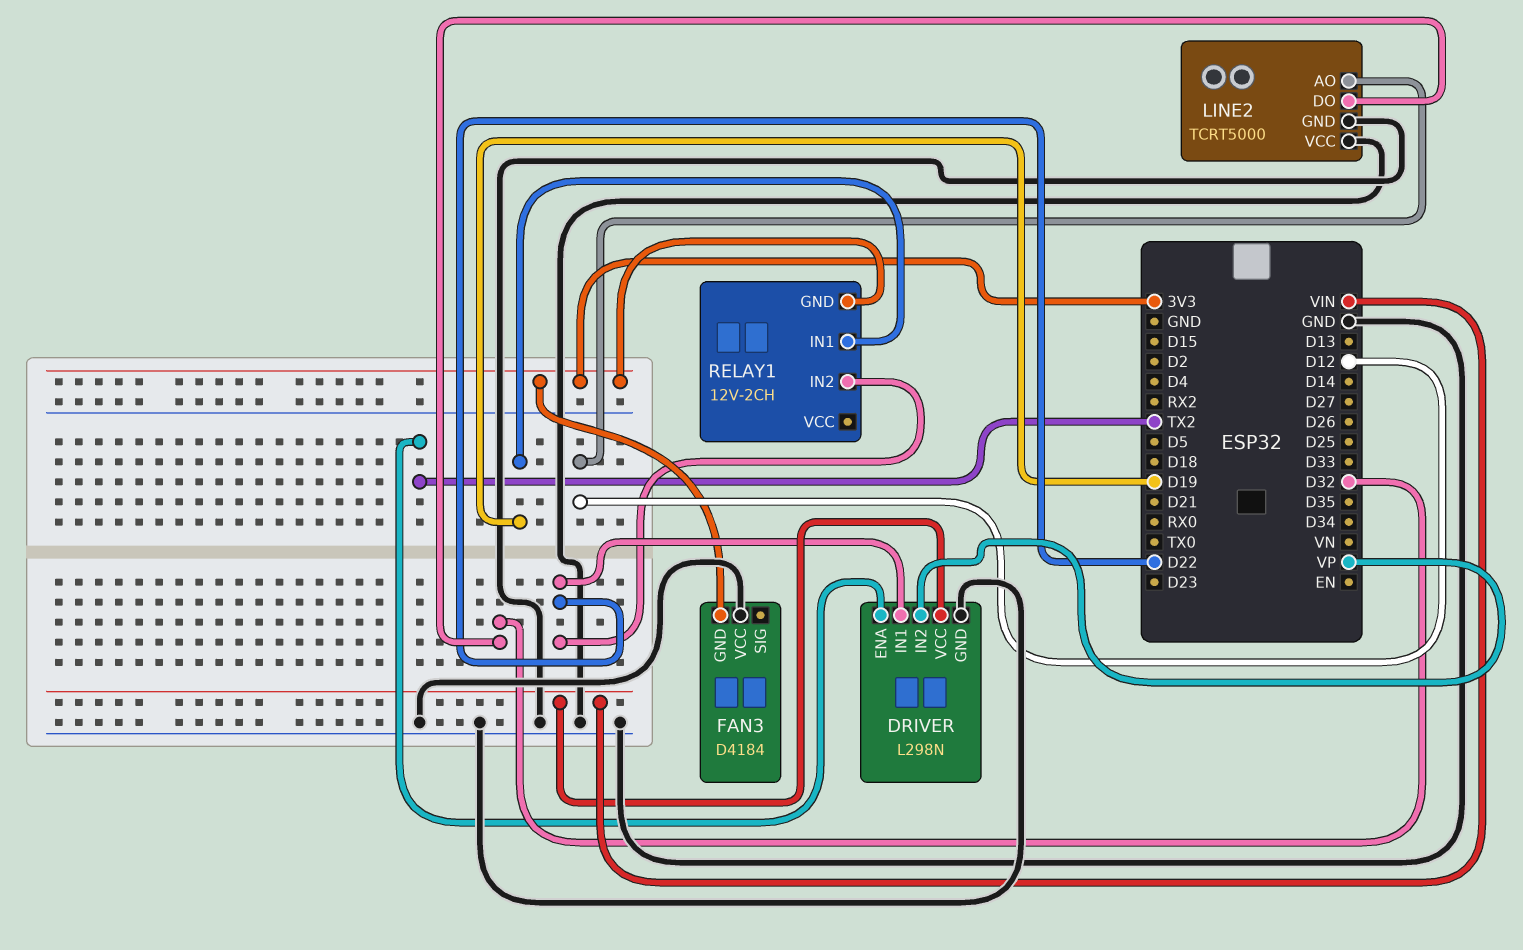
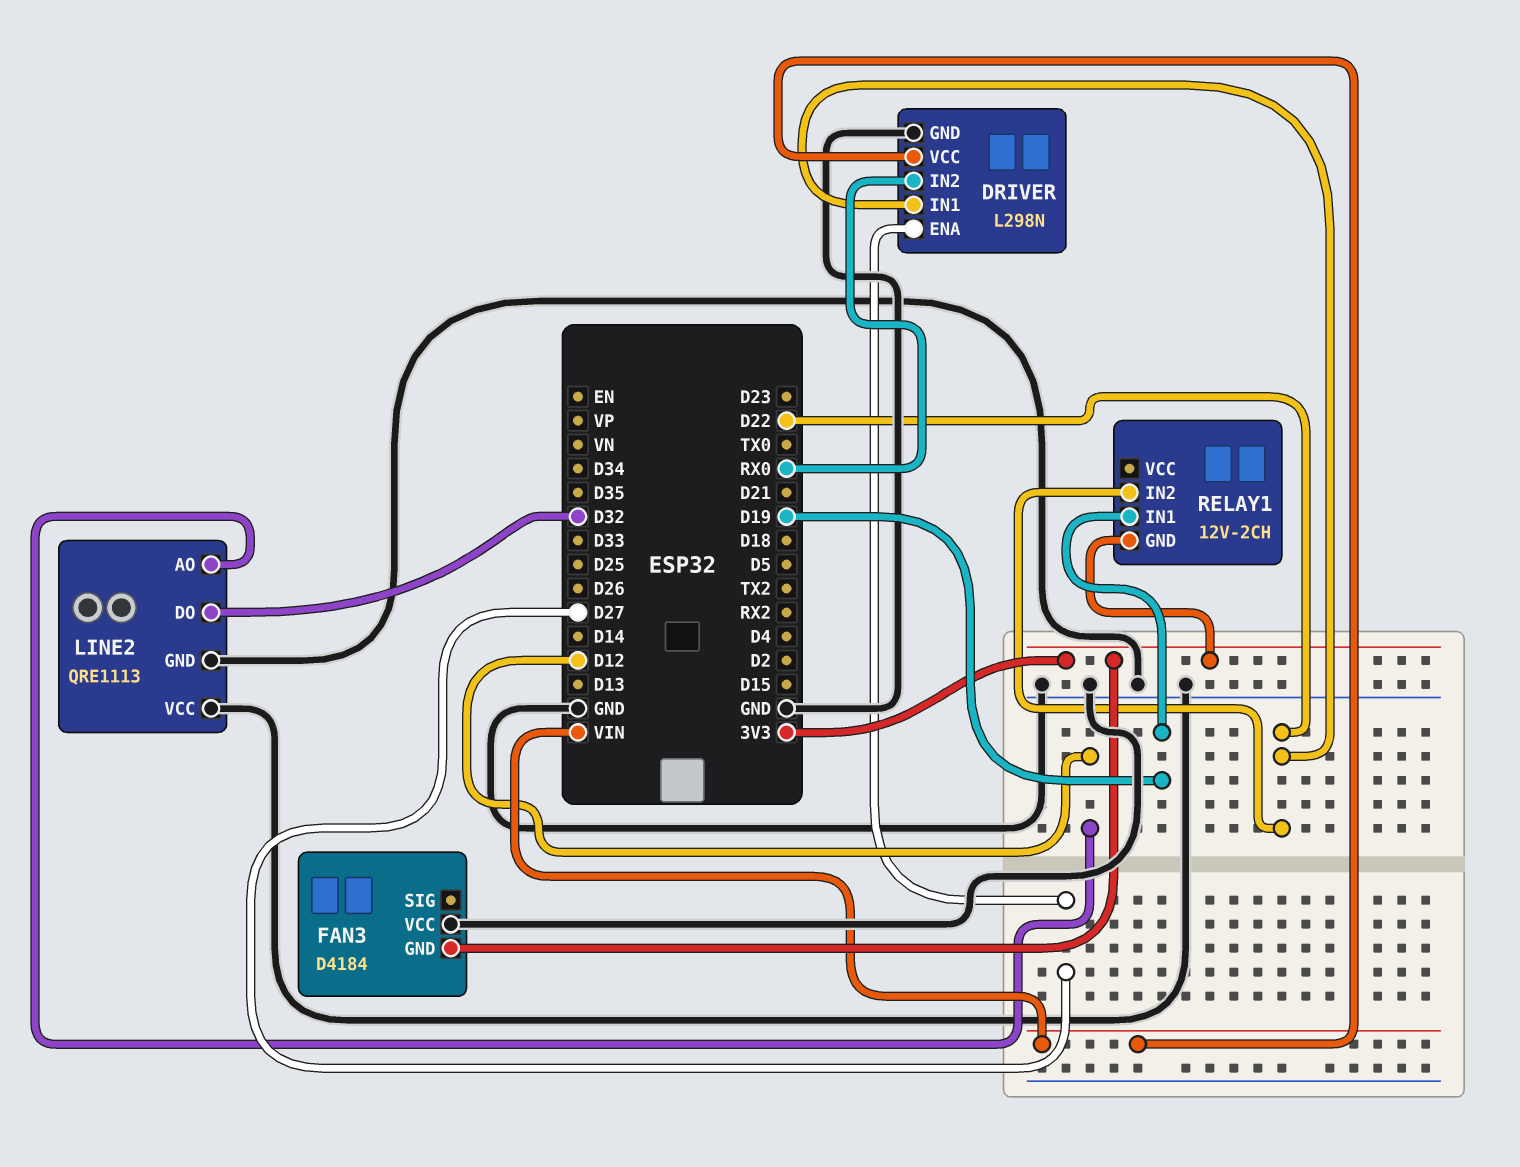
DRIVER pin ENA: TX2 -> D27
DRIVER pin IN2: VP -> RX0
LINE2: TCRT5000 -> QRE1113

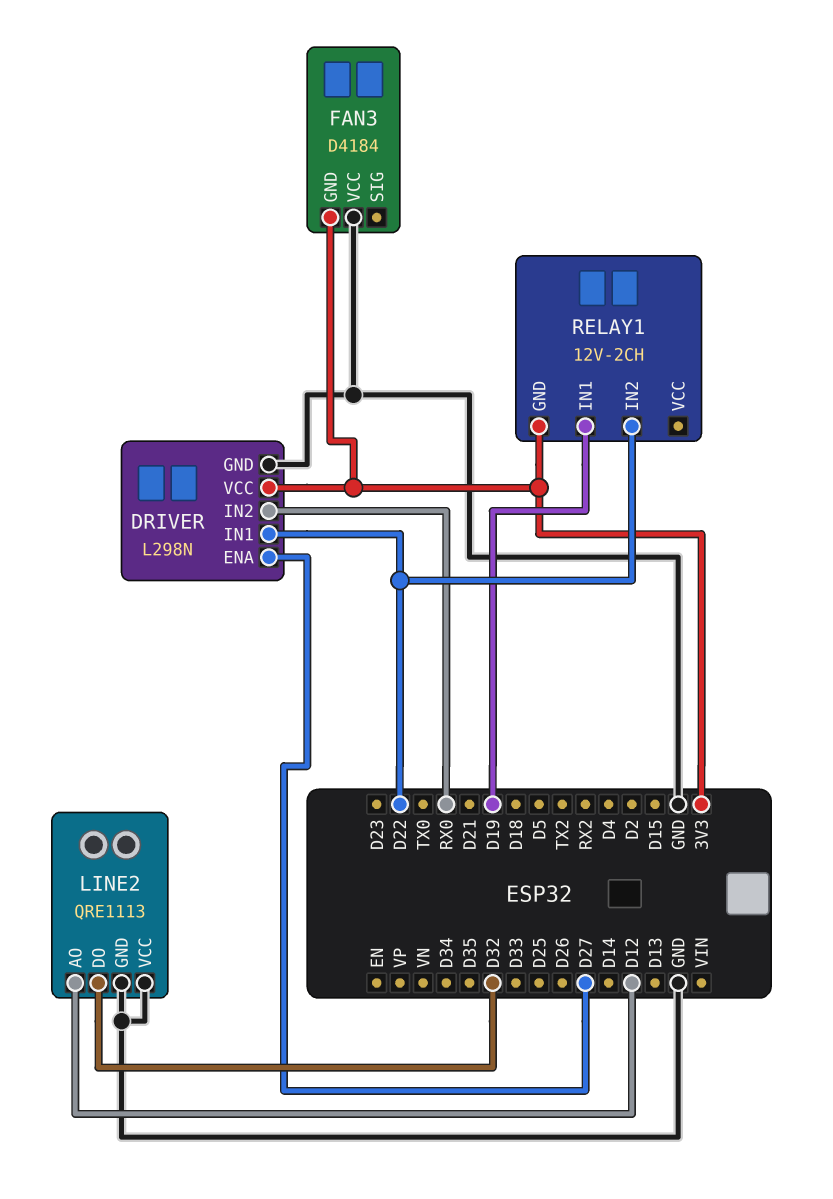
DRIVER pin VCC: VIN -> 3V3

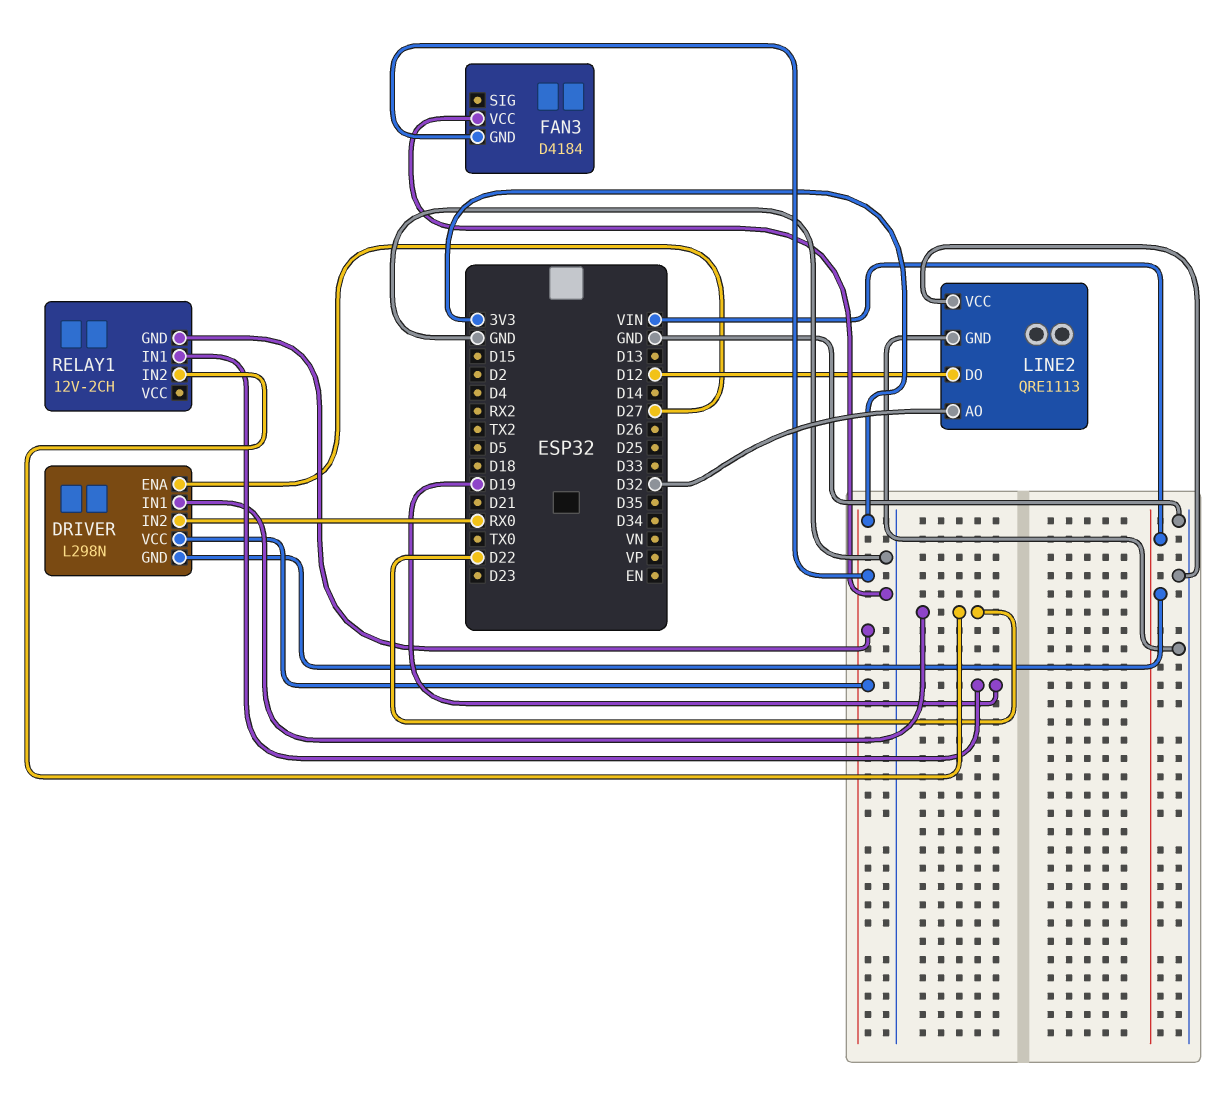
DRIVER pin GND: GND -> VIN
LINE2 pin AO: D12 -> D32
LINE2 pin DO: D32 -> D12

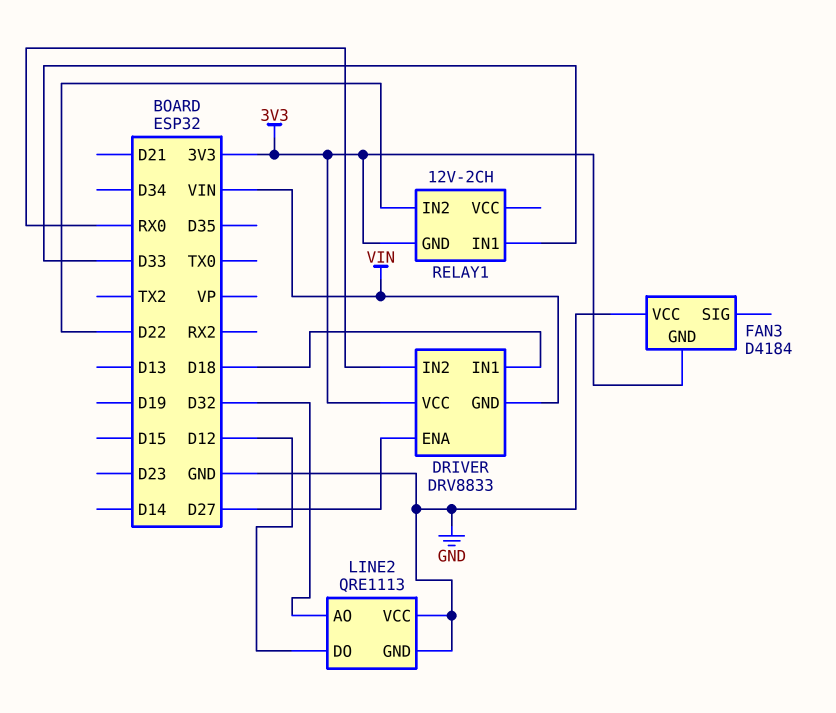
DRIVER: L298N -> DRV8833
DRIVER pin IN1: D22 -> D18
RELAY1 pin IN1: D19 -> D33

